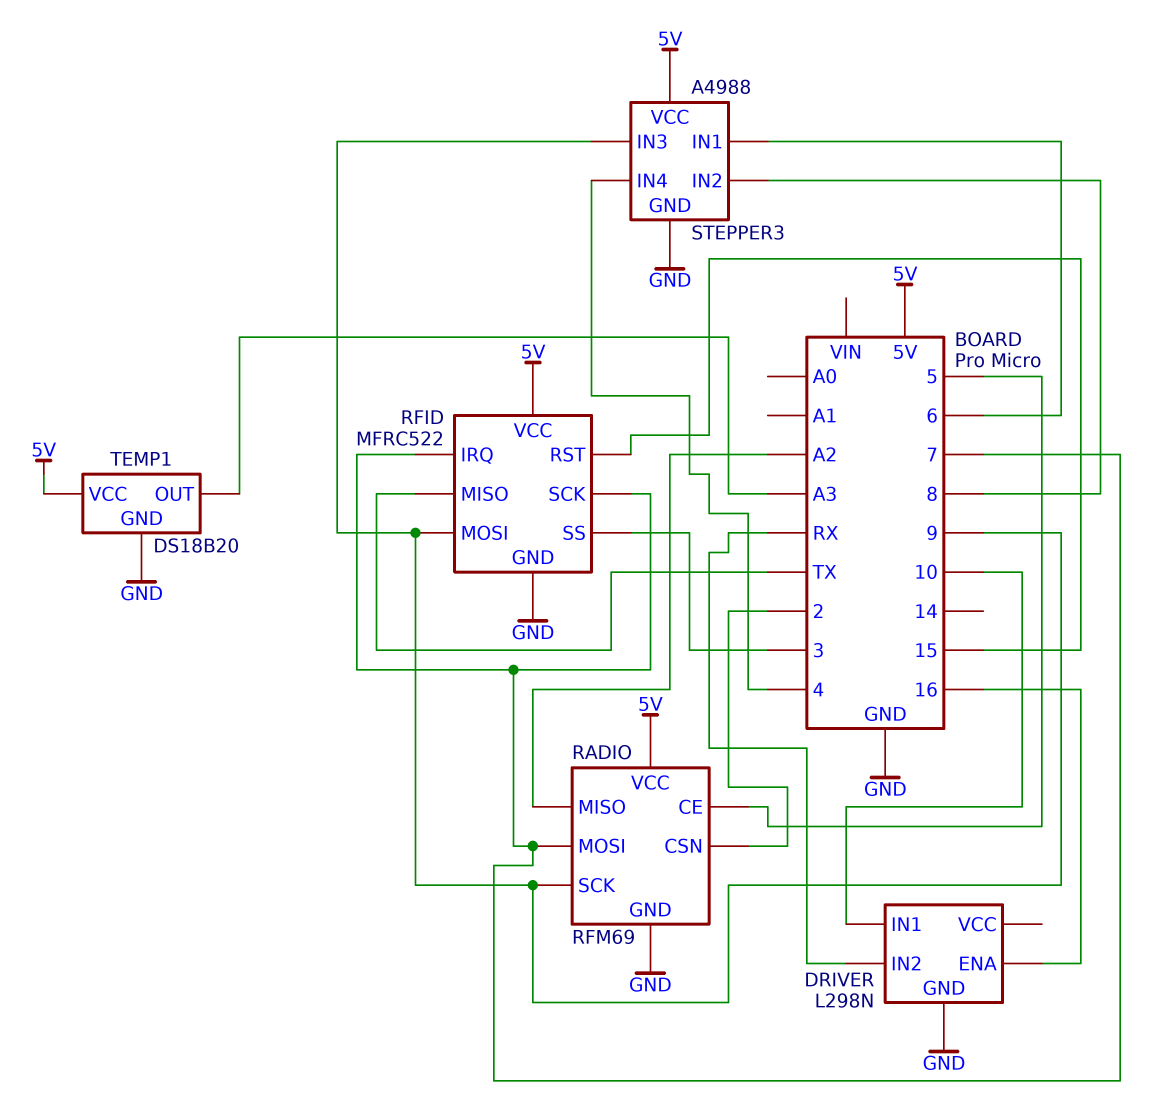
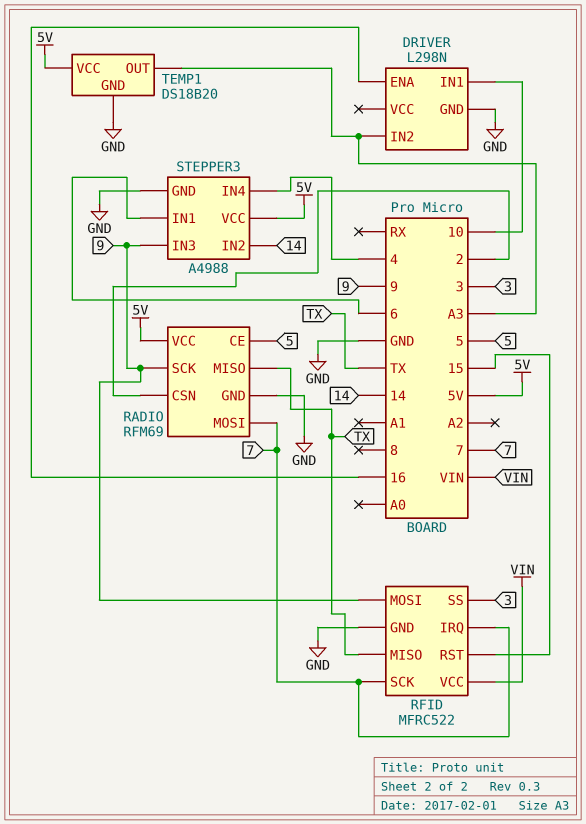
DRIVER pin IN2: RX -> A3
RADIO pin MISO: A2 -> TX
RFID pin VCC: 5V -> VIN
STEPPER3 pin IN2: 8 -> 14

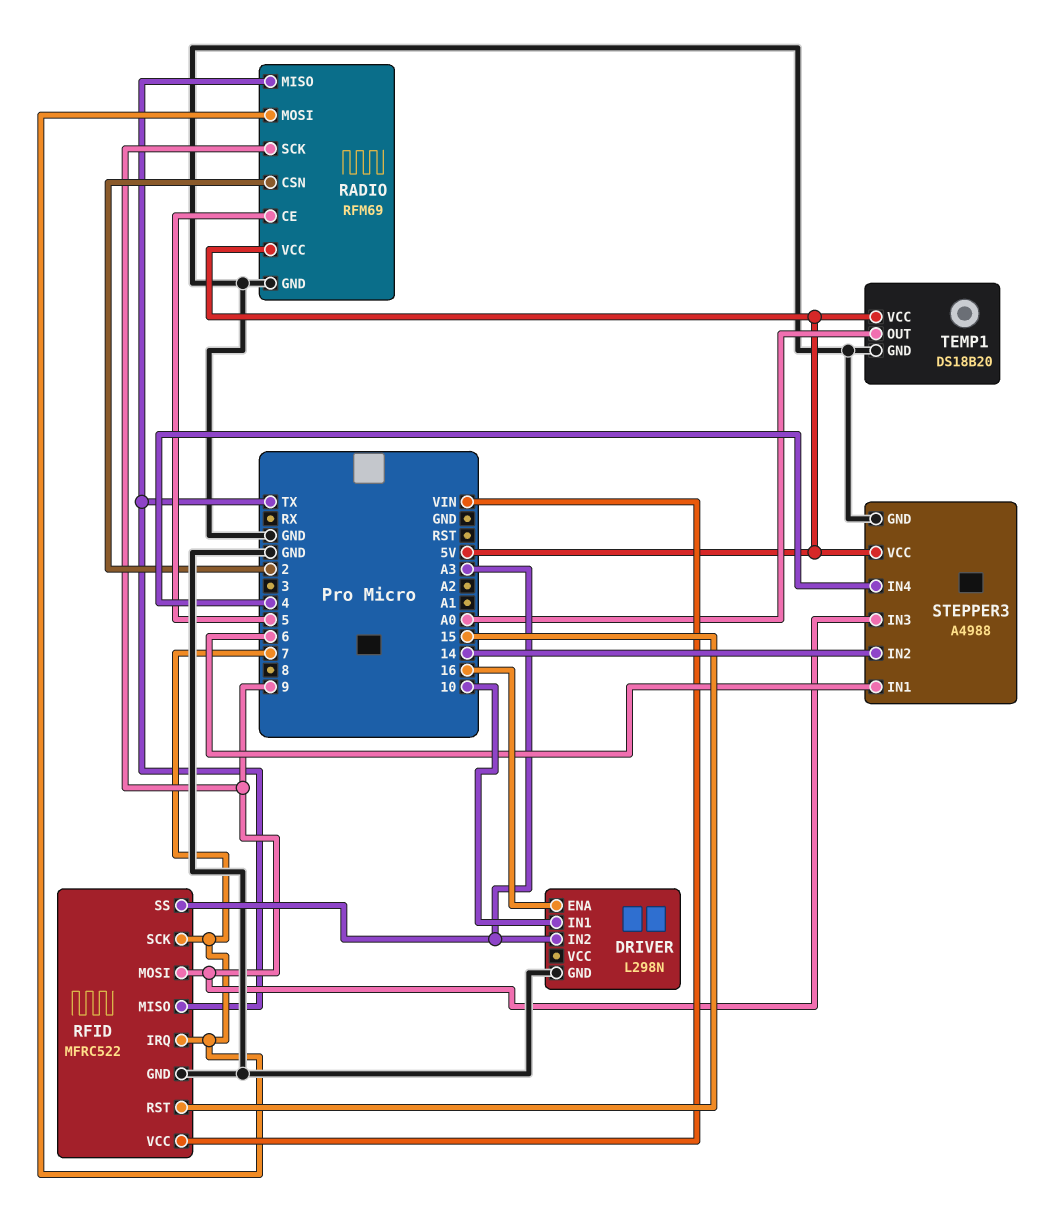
RFID pin SS: 3 -> A3
TEMP1 pin OUT: A3 -> A0

